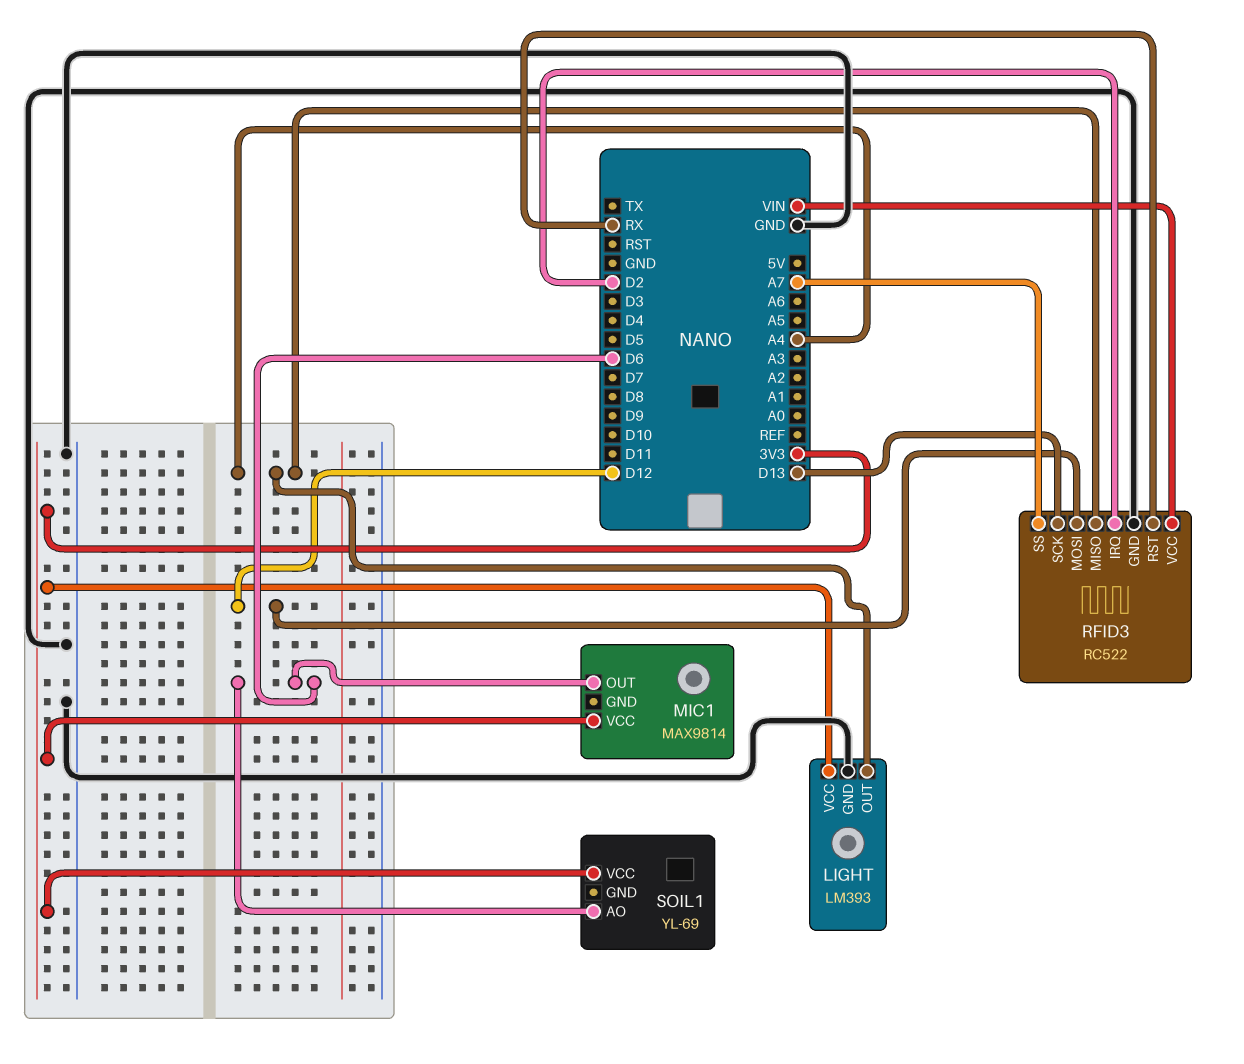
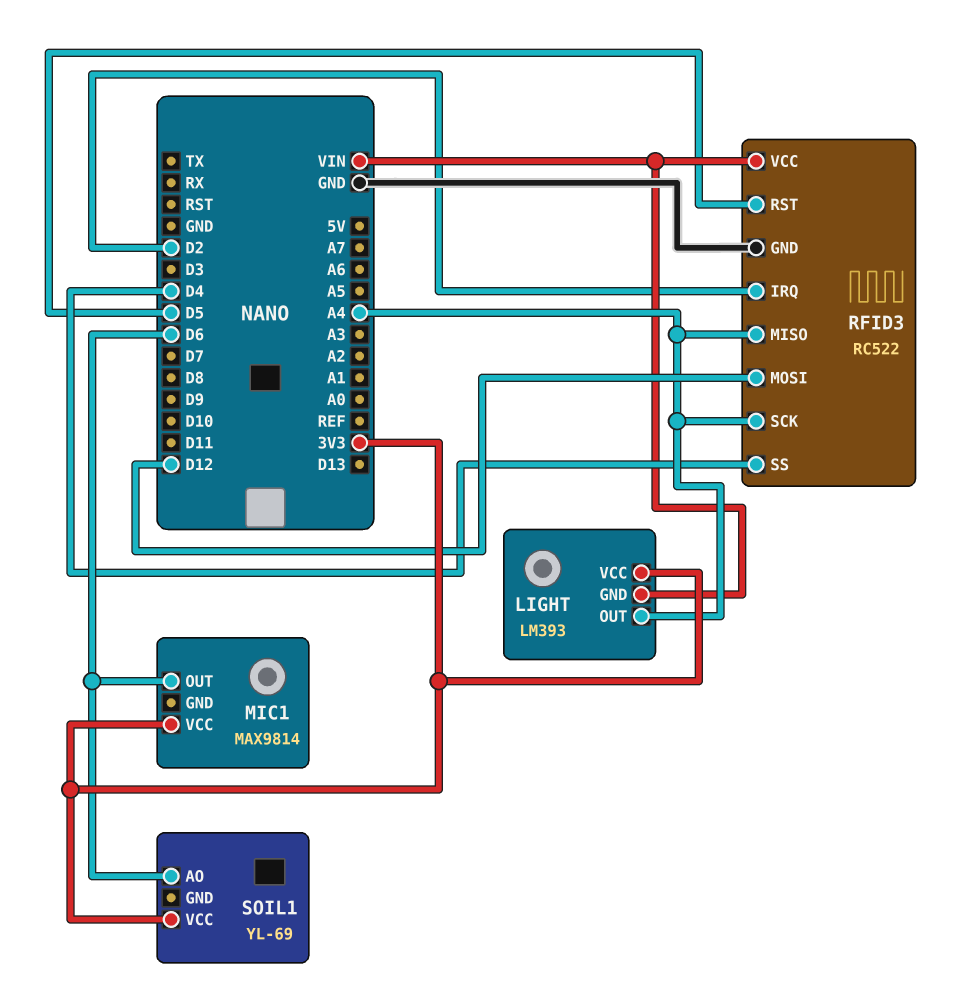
LIGHT pin GND: GND -> VIN
RFID3 pin RST: RX -> D5
RFID3 pin SCK: D13 -> A4
RFID3 pin SS: A7 -> D4

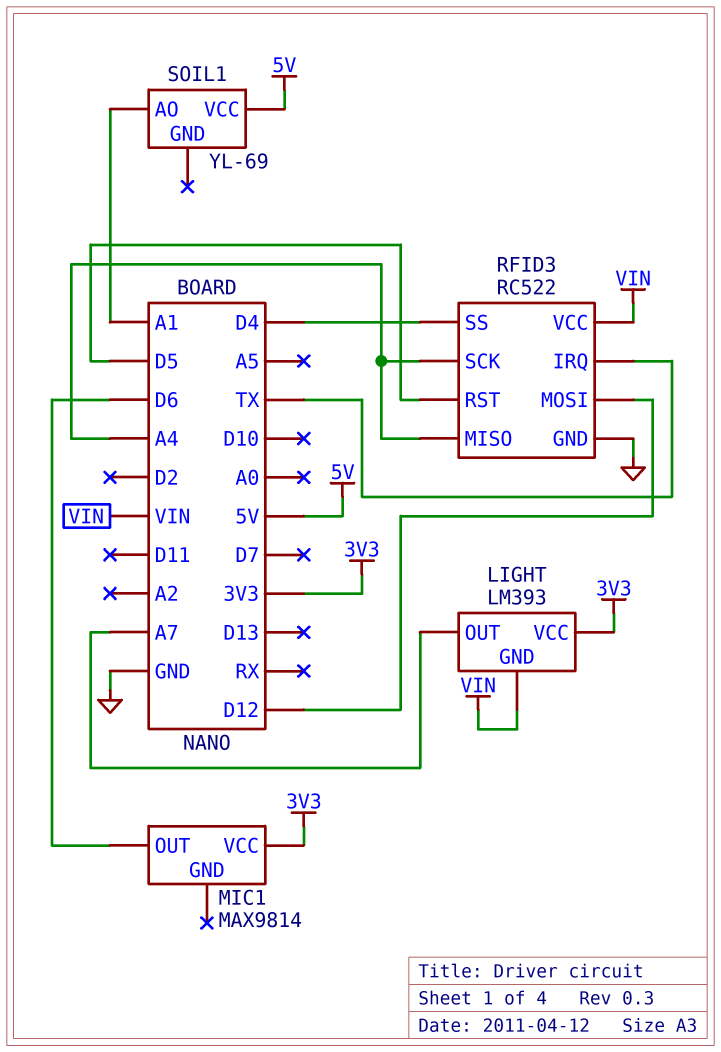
LIGHT pin OUT: A4 -> A7
RFID3 pin IRQ: D2 -> TX
SOIL1 pin AO: D6 -> A1
SOIL1 pin VCC: 3V3 -> 5V

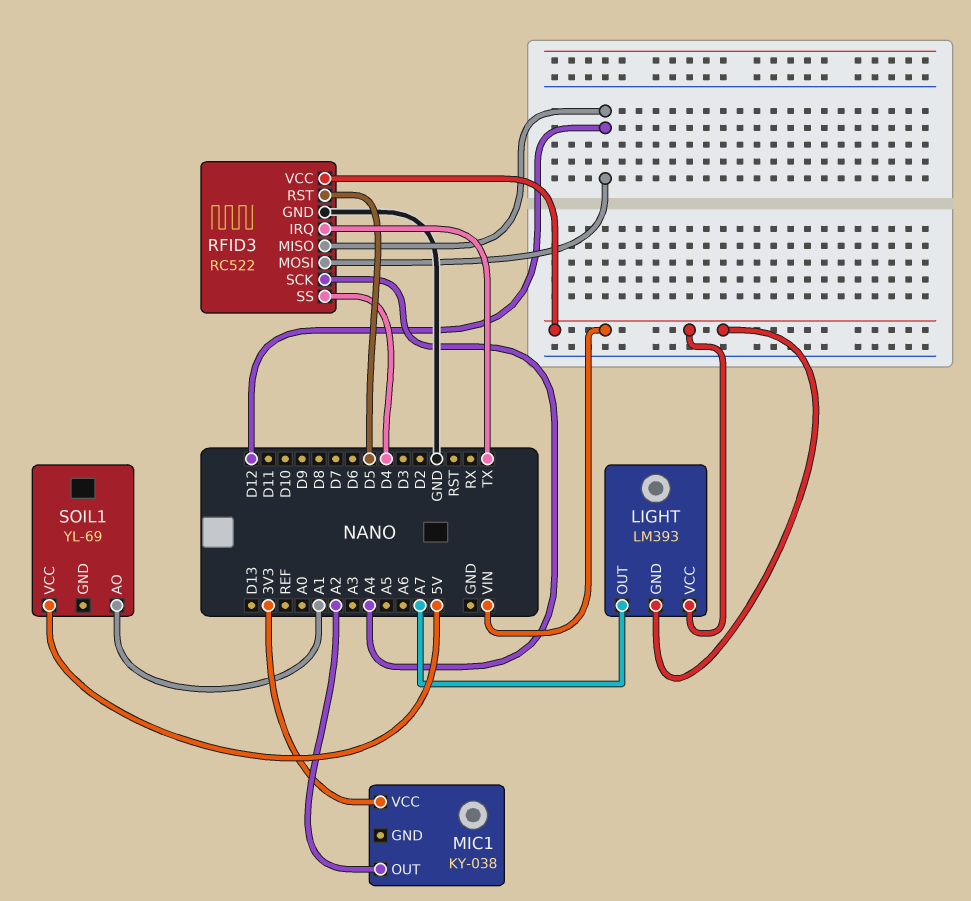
LIGHT pin VCC: 3V3 -> VIN
MIC1: MAX9814 -> KY-038
MIC1 pin OUT: D6 -> A2
RFID3 pin MISO: A4 -> D12

